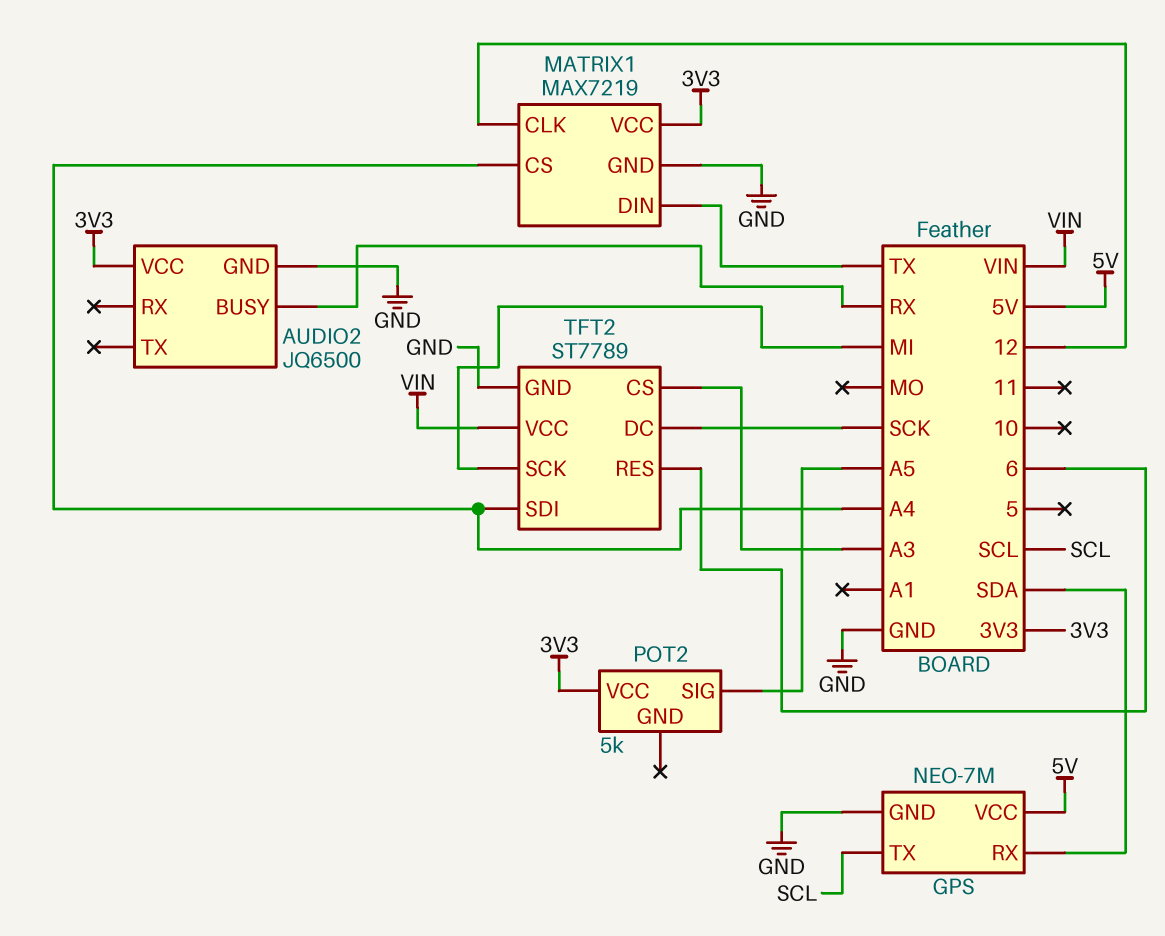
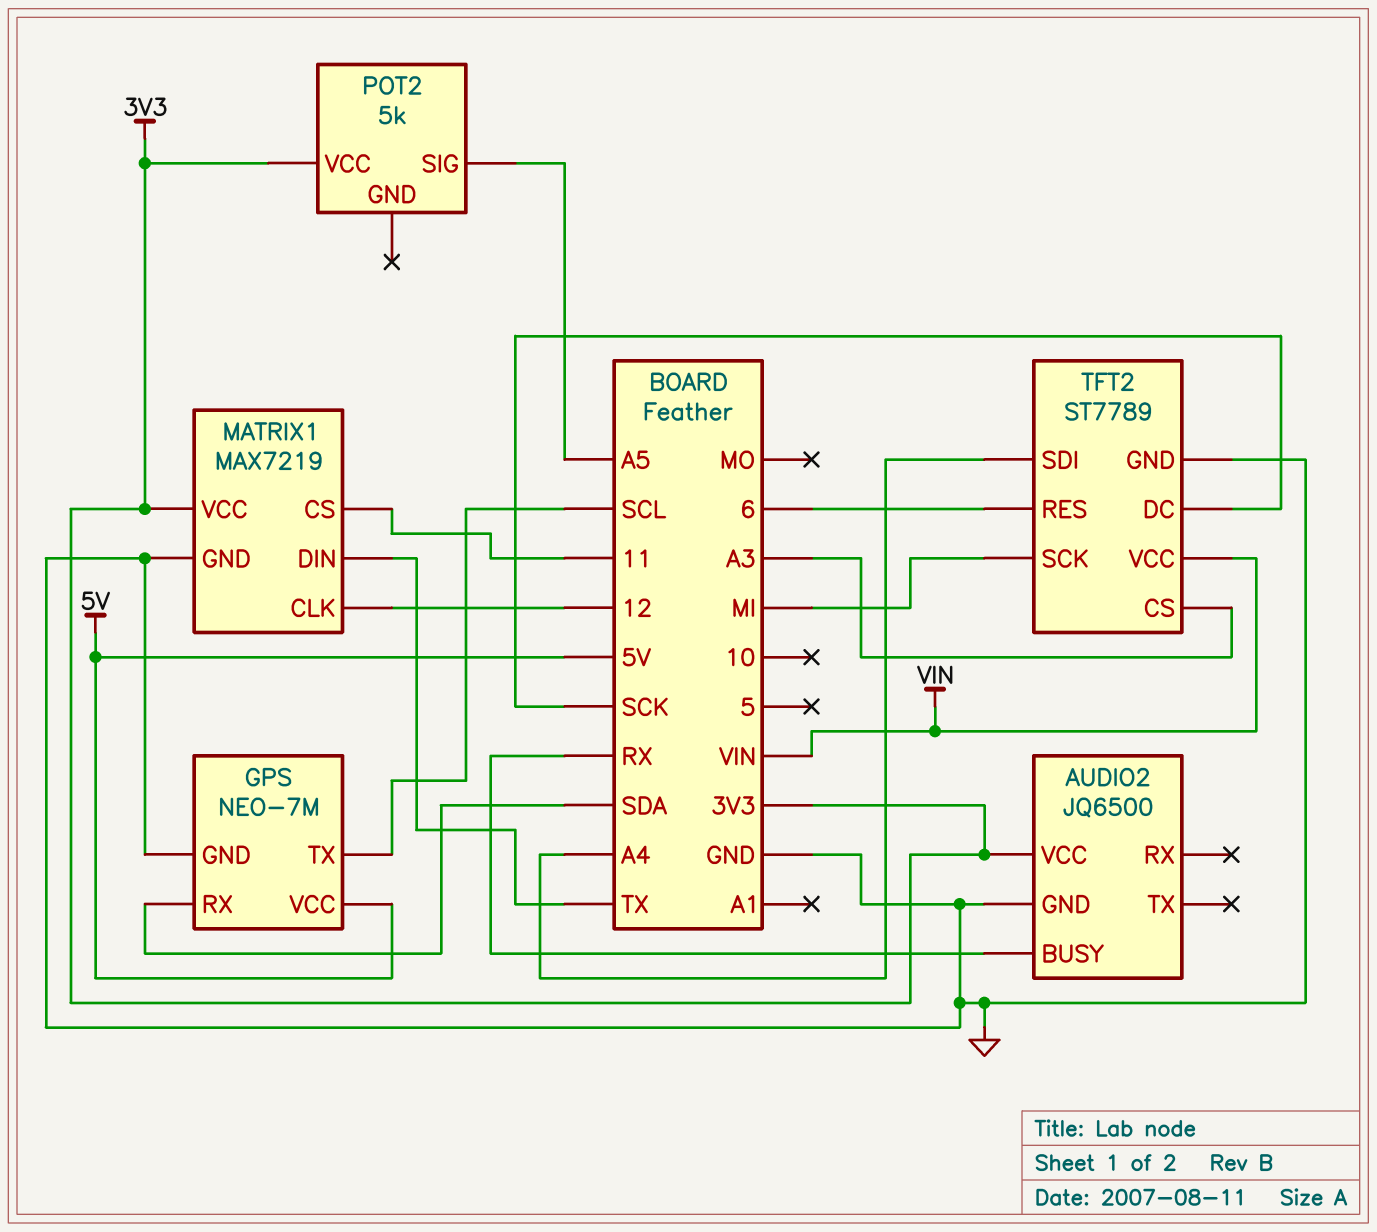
MATRIX1 pin CS: A4 -> 11

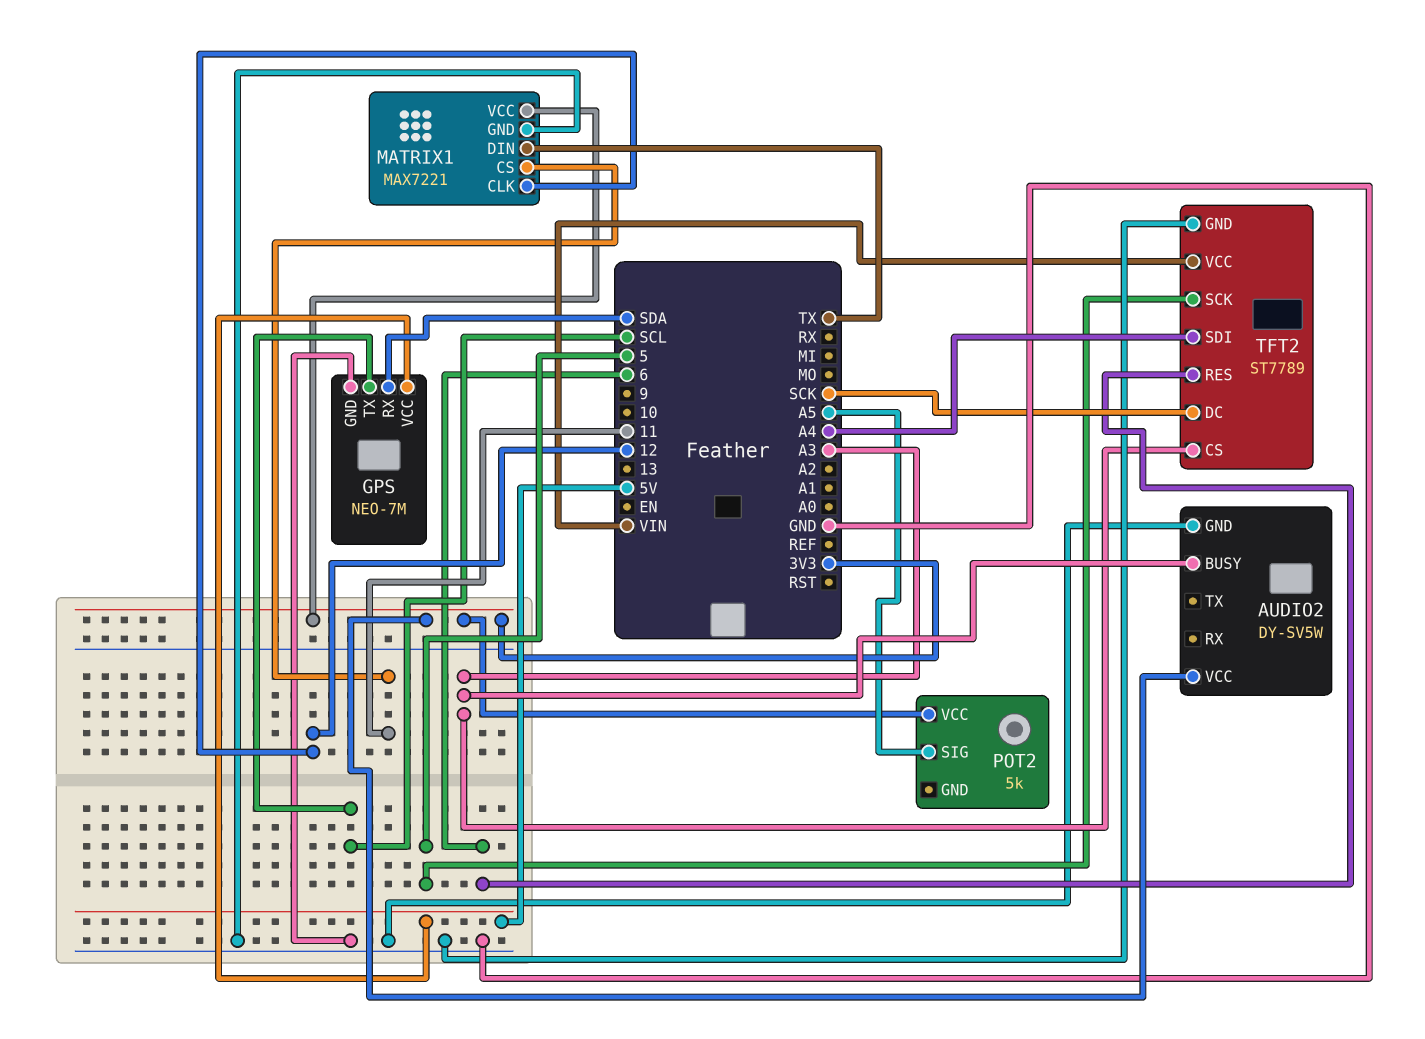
AUDIO2: JQ6500 -> DY-SV5W
AUDIO2 pin BUSY: RX -> A3
MATRIX1: MAX7219 -> MAX7221
TFT2 pin SCK: MI -> 5

